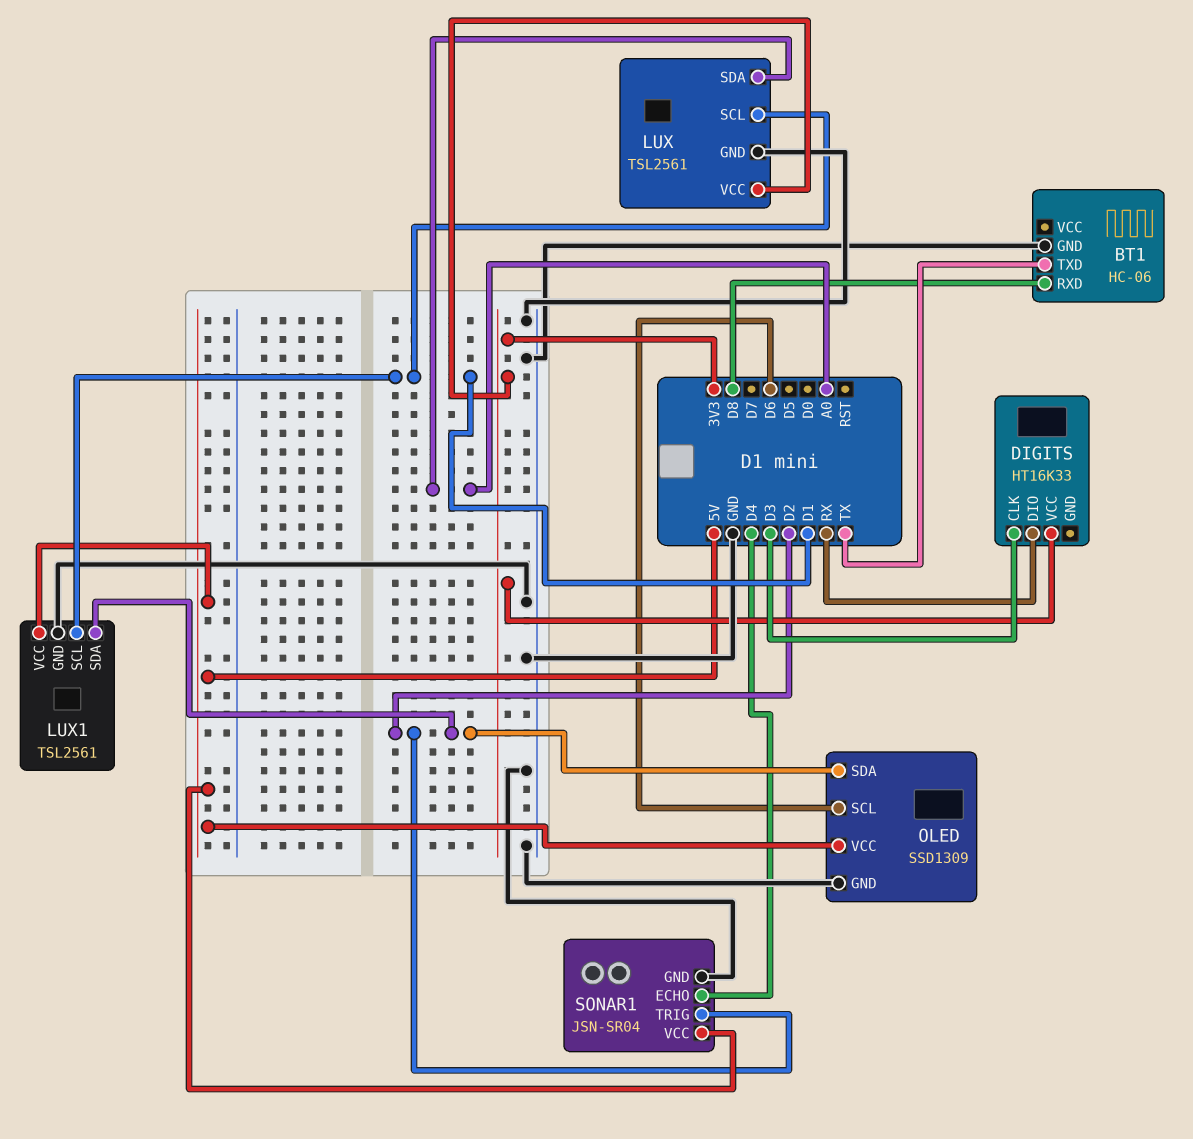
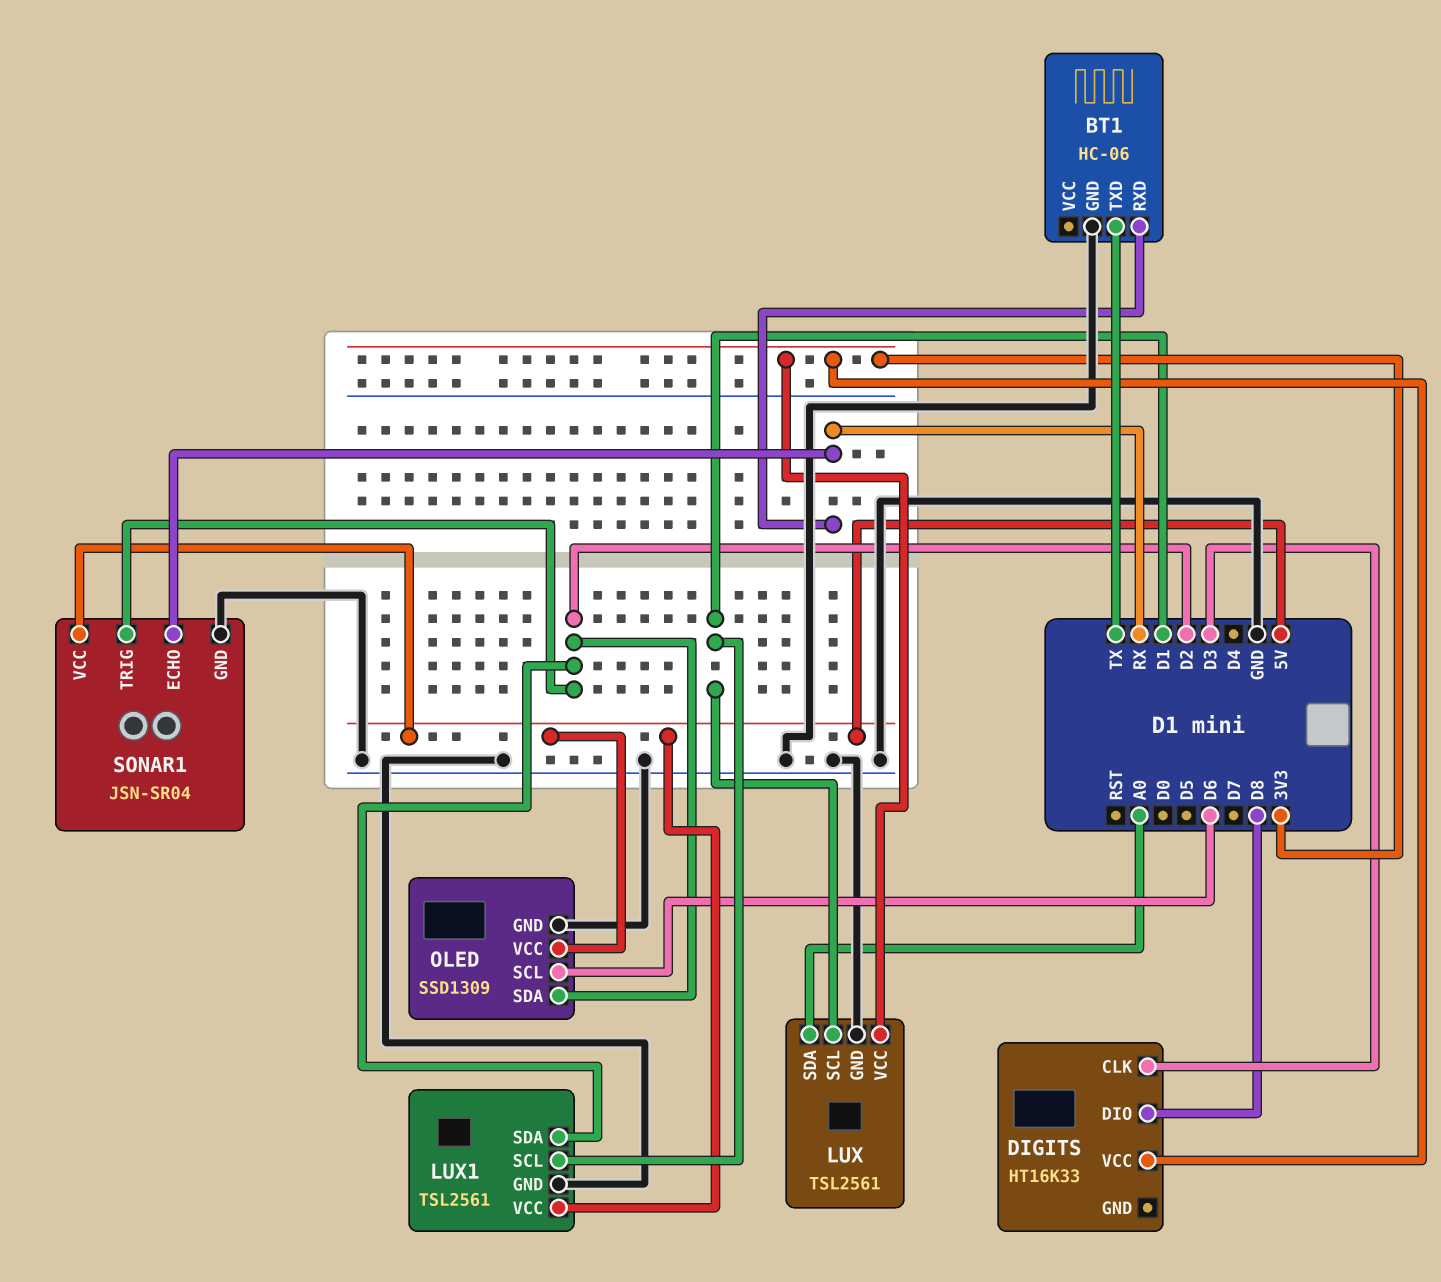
BT1 pin RXD: D8 -> RX
DIGITS pin DIO: RX -> D8
SONAR1 pin ECHO: D4 -> RX

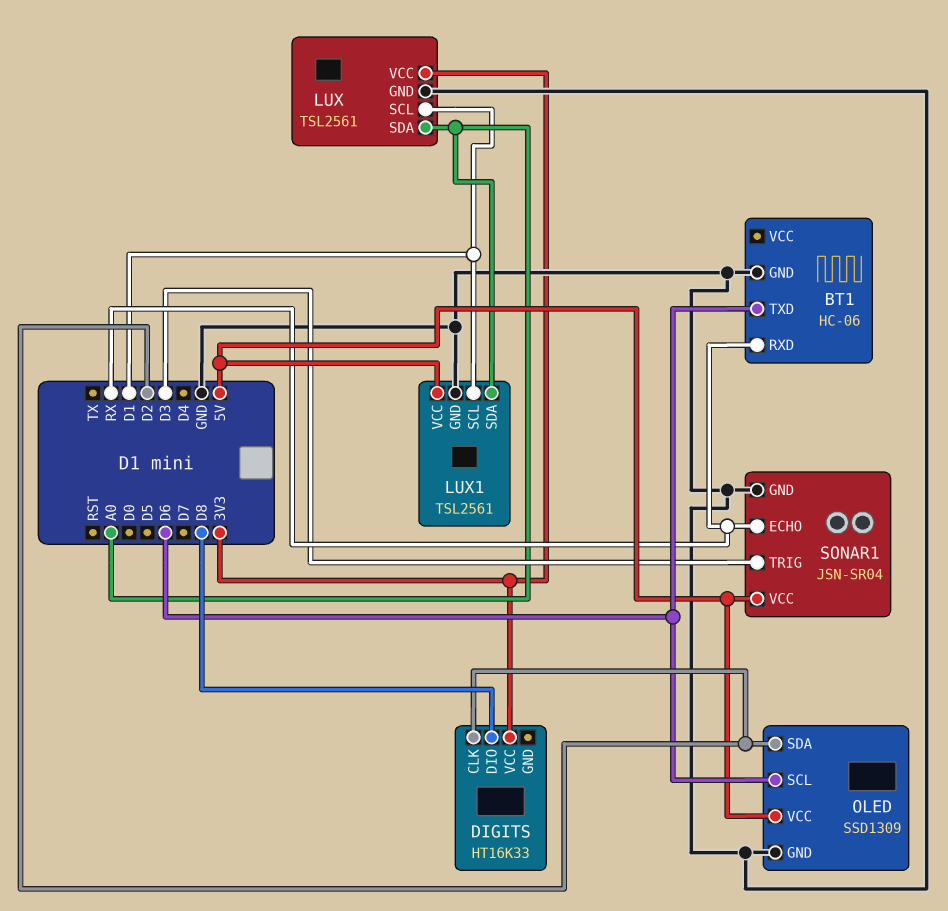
BT1 pin TXD: TX -> D6
DIGITS pin CLK: D3 -> D2
LUX1 pin SDA: D2 -> A0
SONAR1 pin TRIG: D2 -> D3

